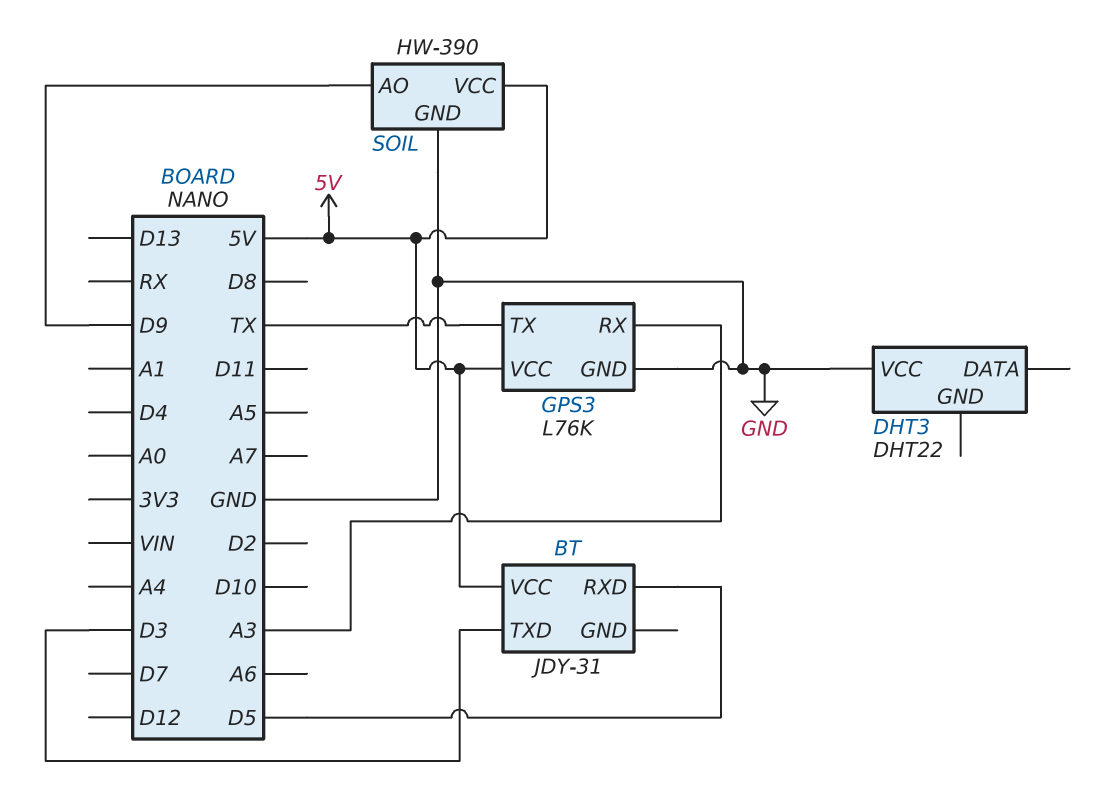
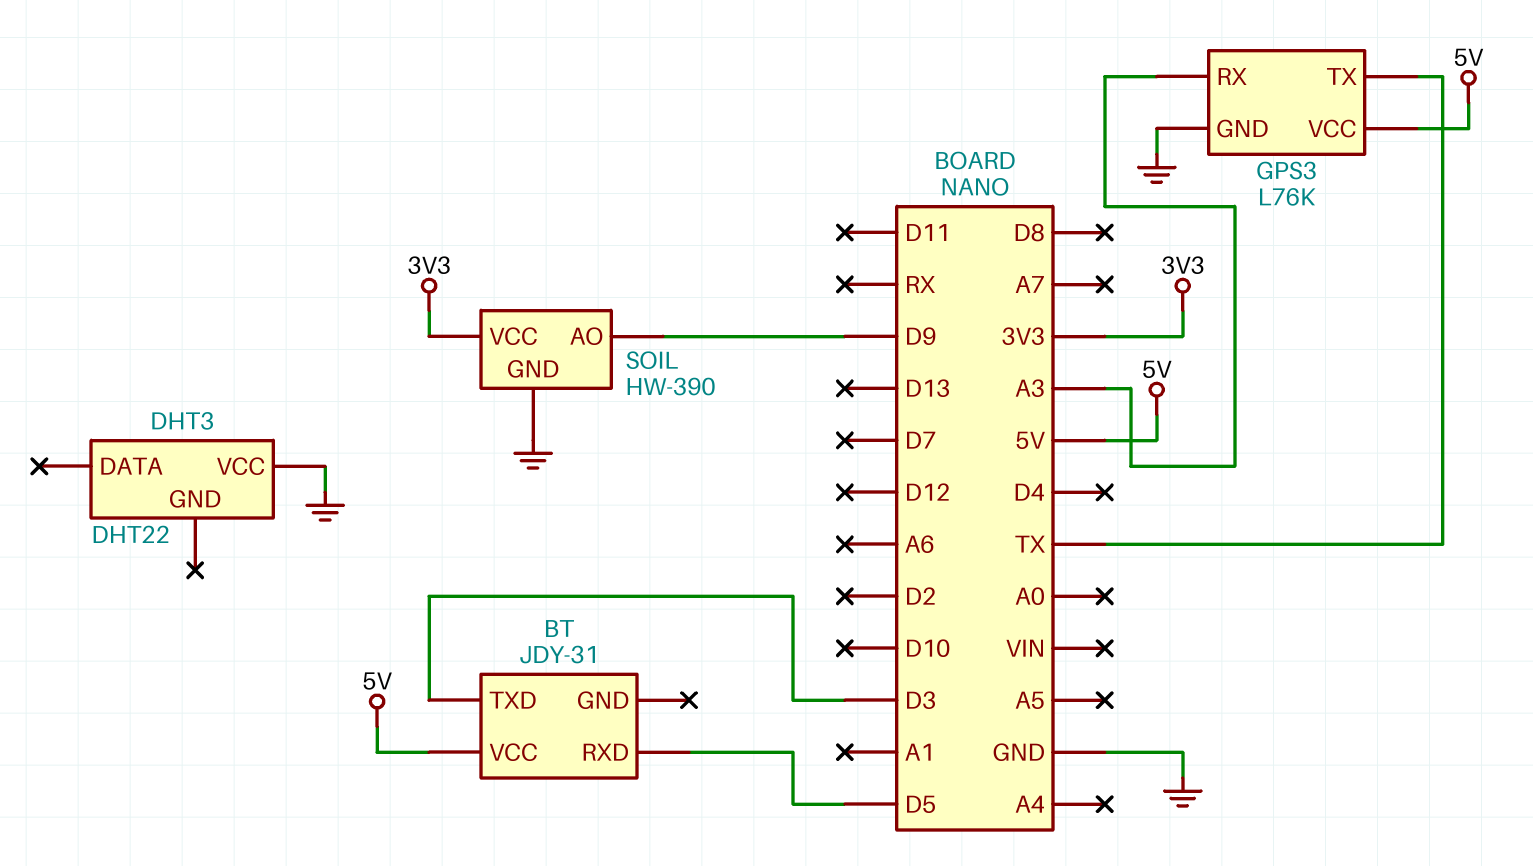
SOIL pin VCC: 5V -> 3V3

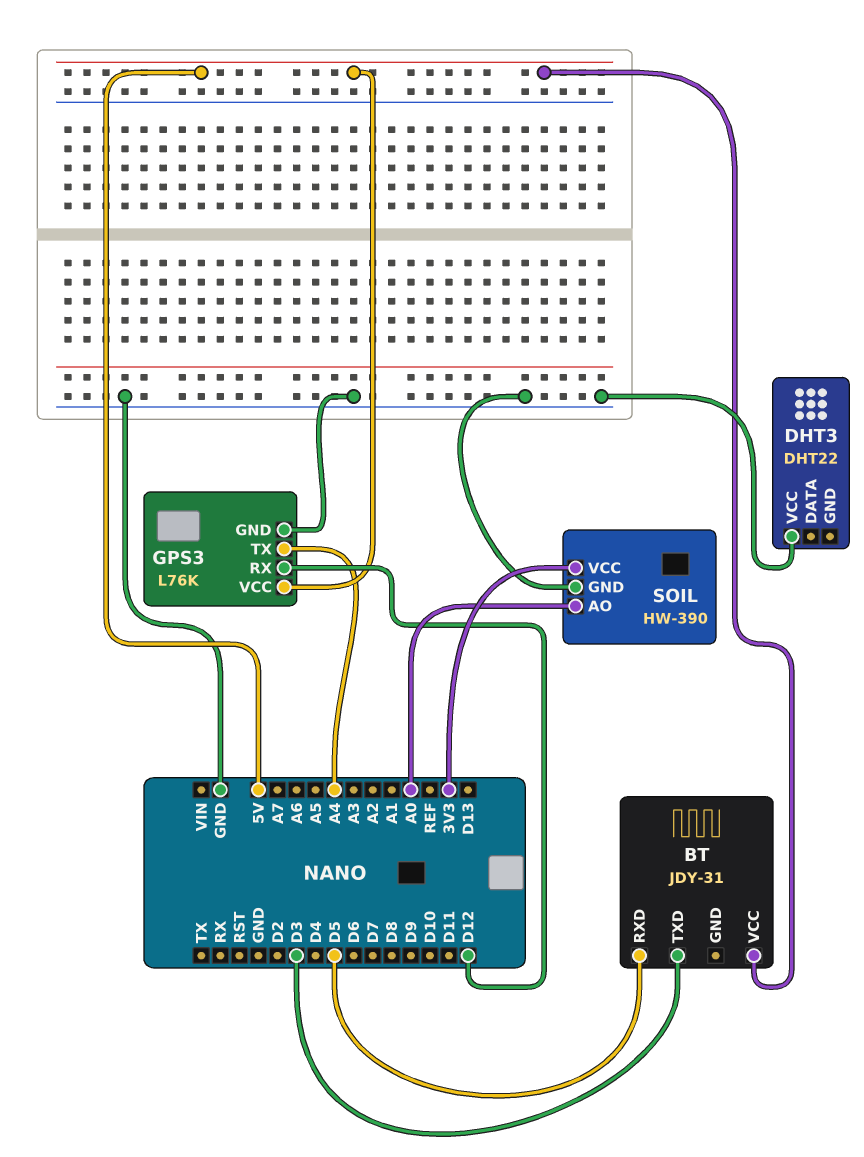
GPS3 pin RX: A3 -> D12
GPS3 pin TX: TX -> A4
SOIL pin AO: D9 -> A0

